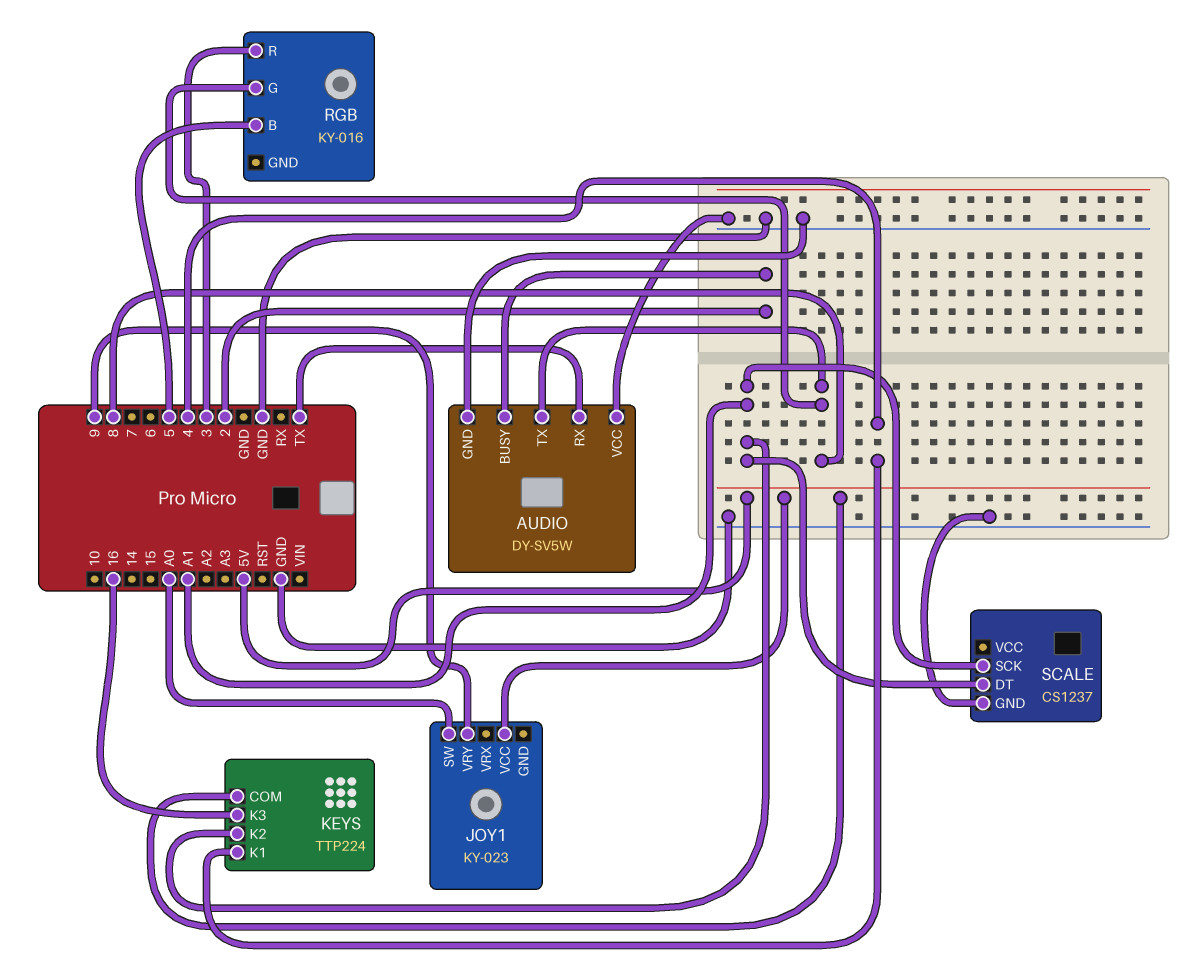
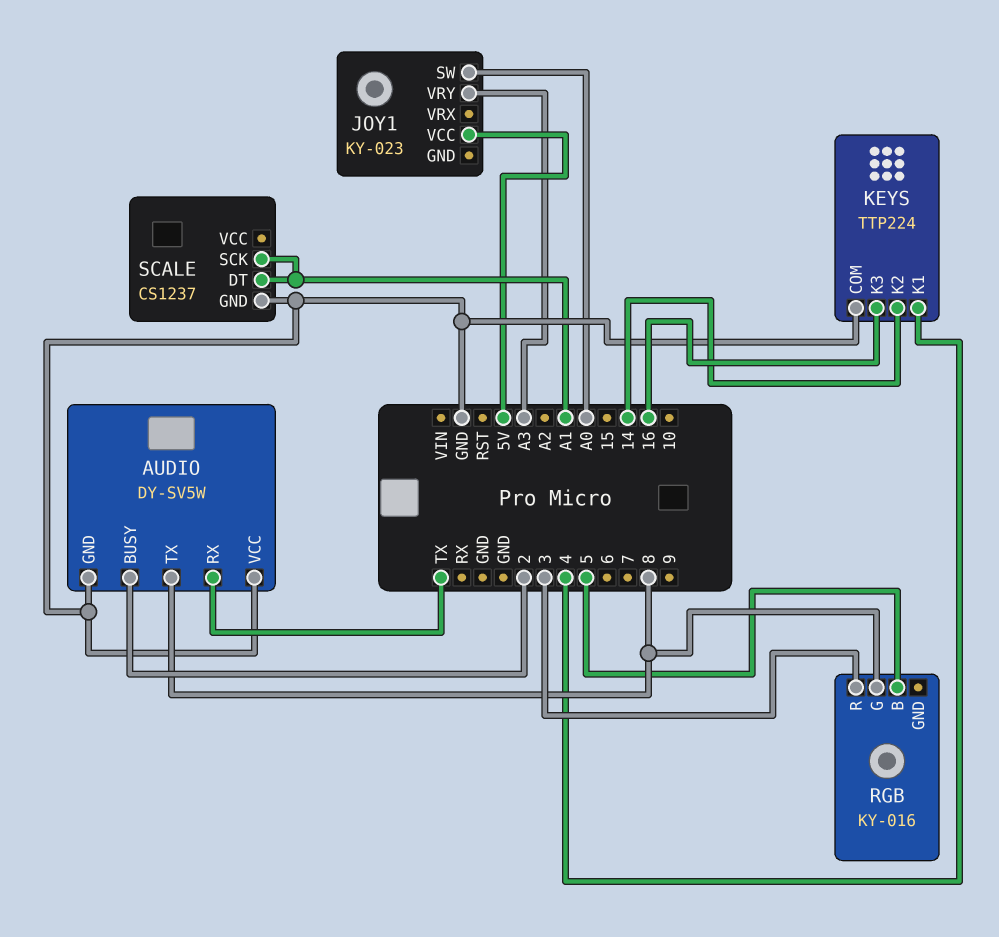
JOY1 pin VRY: 9 -> A3
KEYS pin COM: 5V -> GND
KEYS pin K2: A1 -> 14

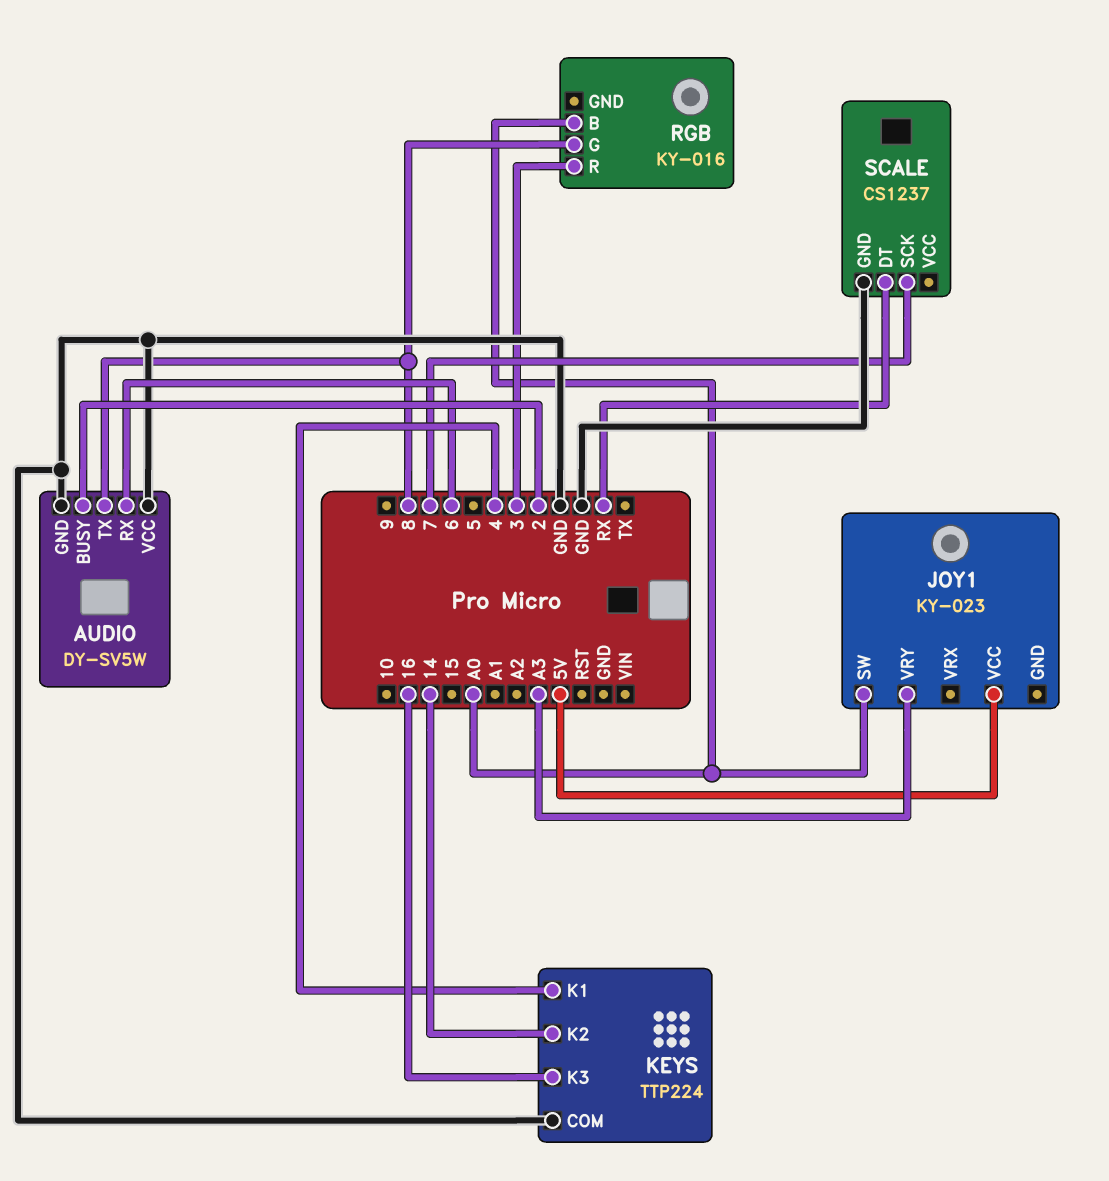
AUDIO pin RX: TX -> 6
RGB pin B: 5 -> A0
SCALE pin DT: A1 -> RX
SCALE pin SCK: A1 -> 7

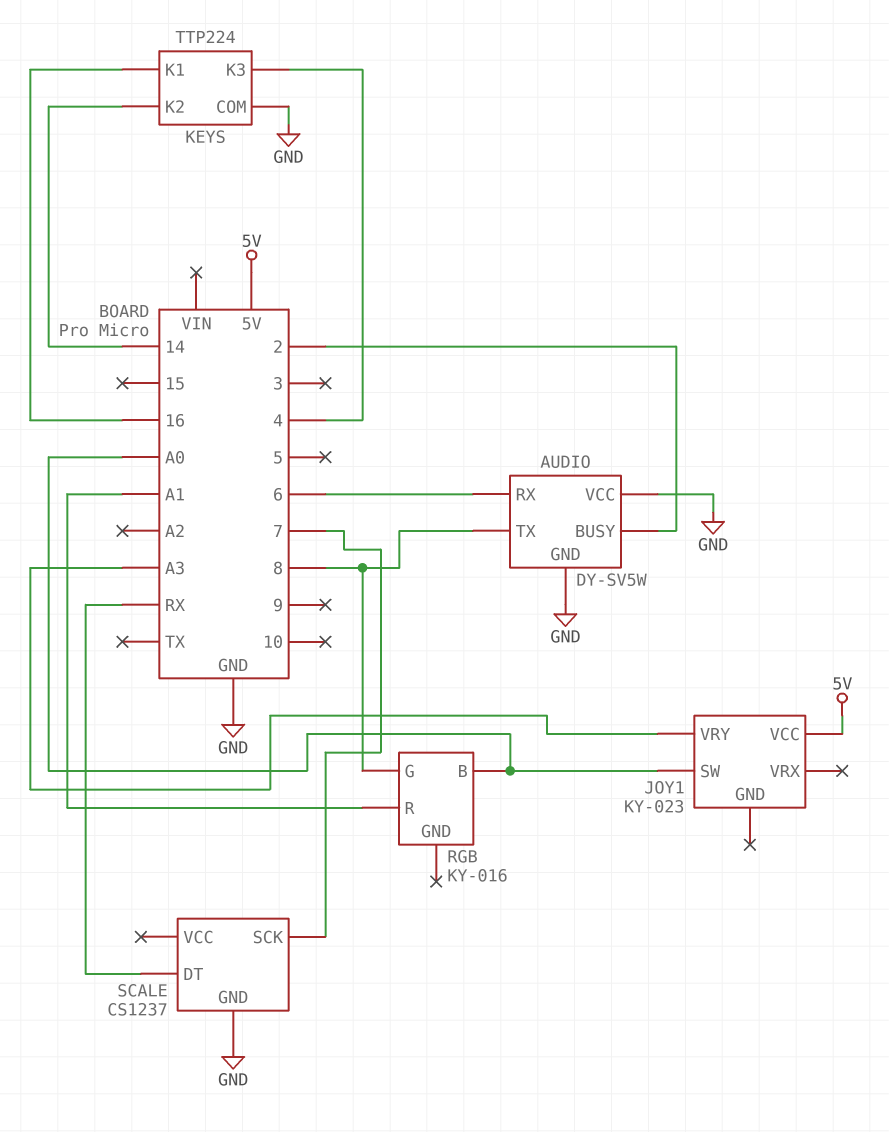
KEYS pin K1: 4 -> 16
KEYS pin K3: 16 -> 4
RGB pin R: 3 -> A1

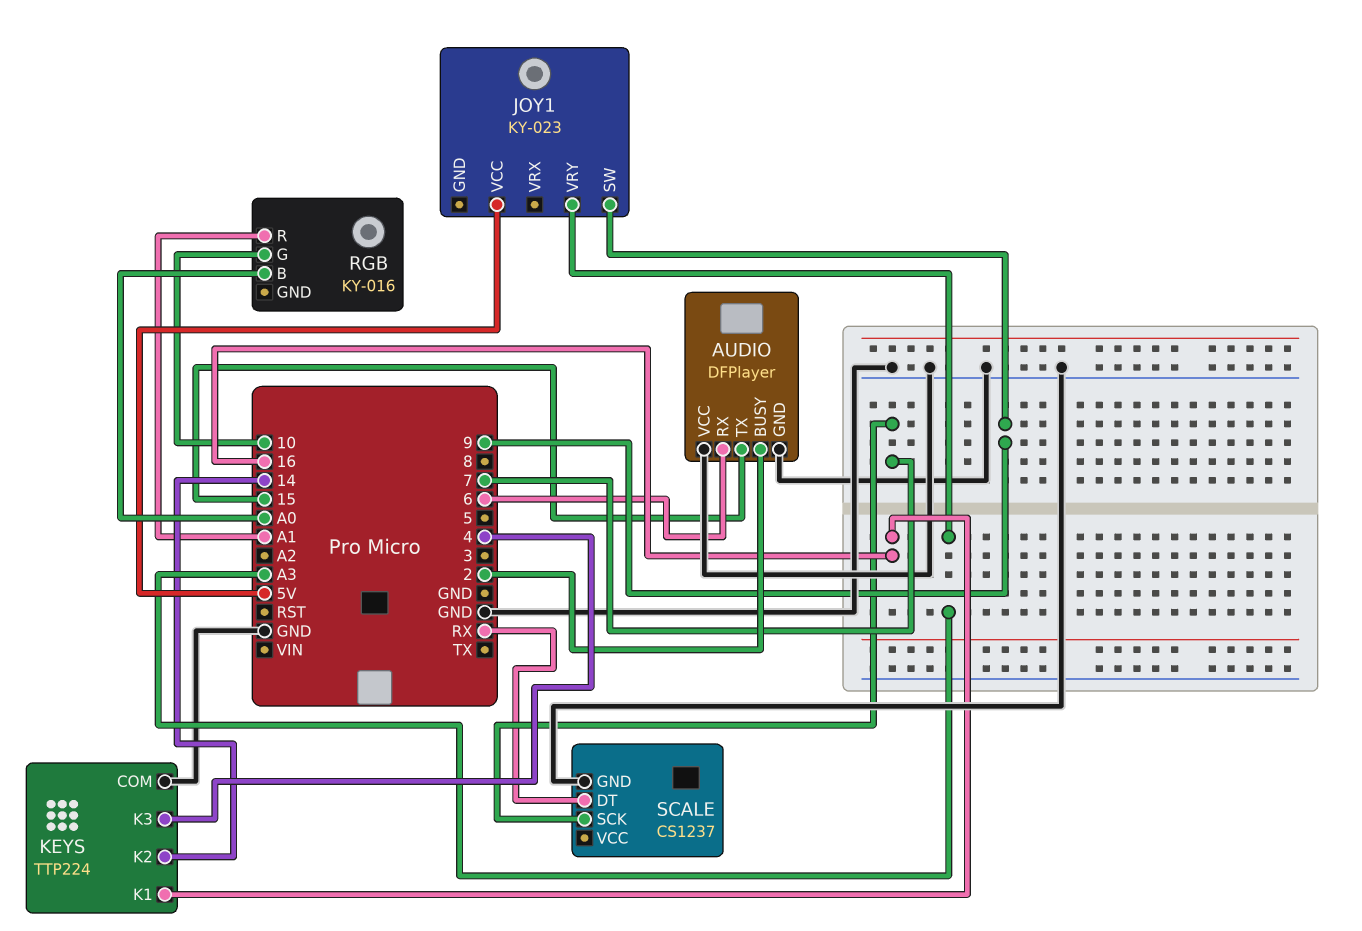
AUDIO: DY-SV5W -> DFPlayer
AUDIO pin TX: 8 -> 15
JOY1 pin SW: A0 -> 9
RGB pin G: 8 -> 10

